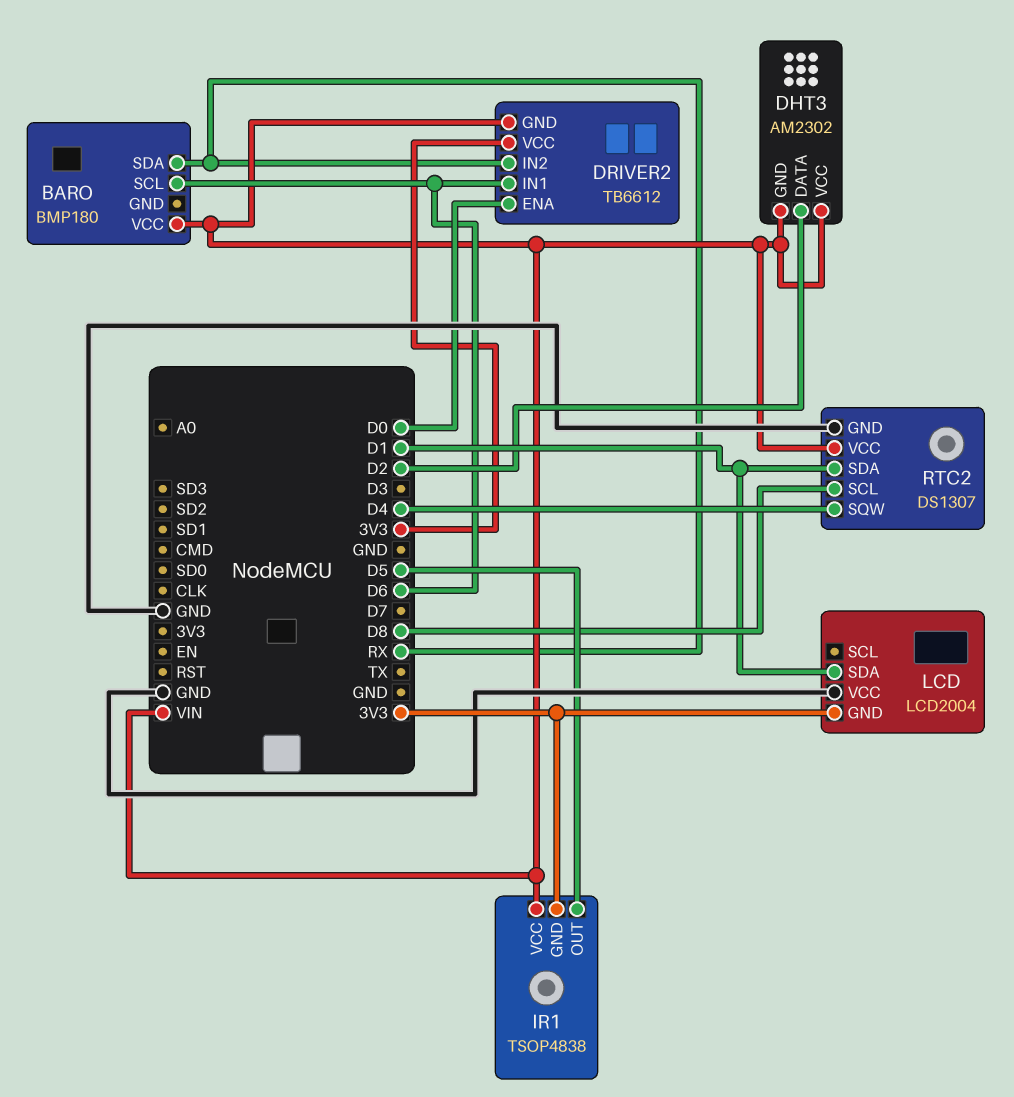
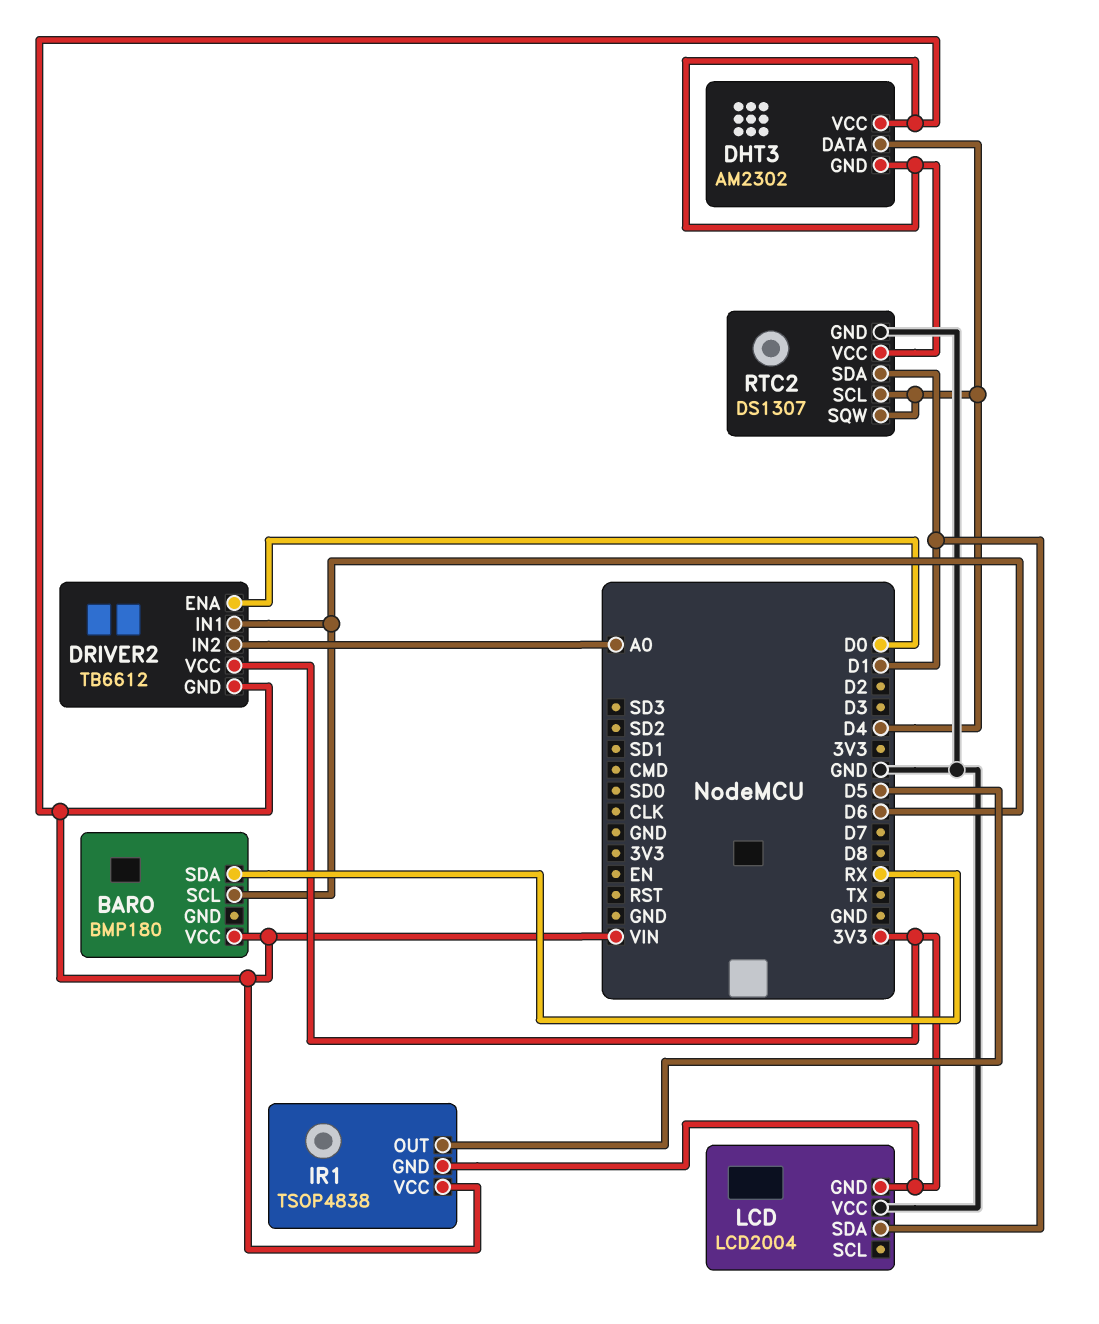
DHT3 pin DATA: D2 -> D4
DRIVER2 pin IN2: RX -> A0
RTC2 pin SCL: D8 -> D4

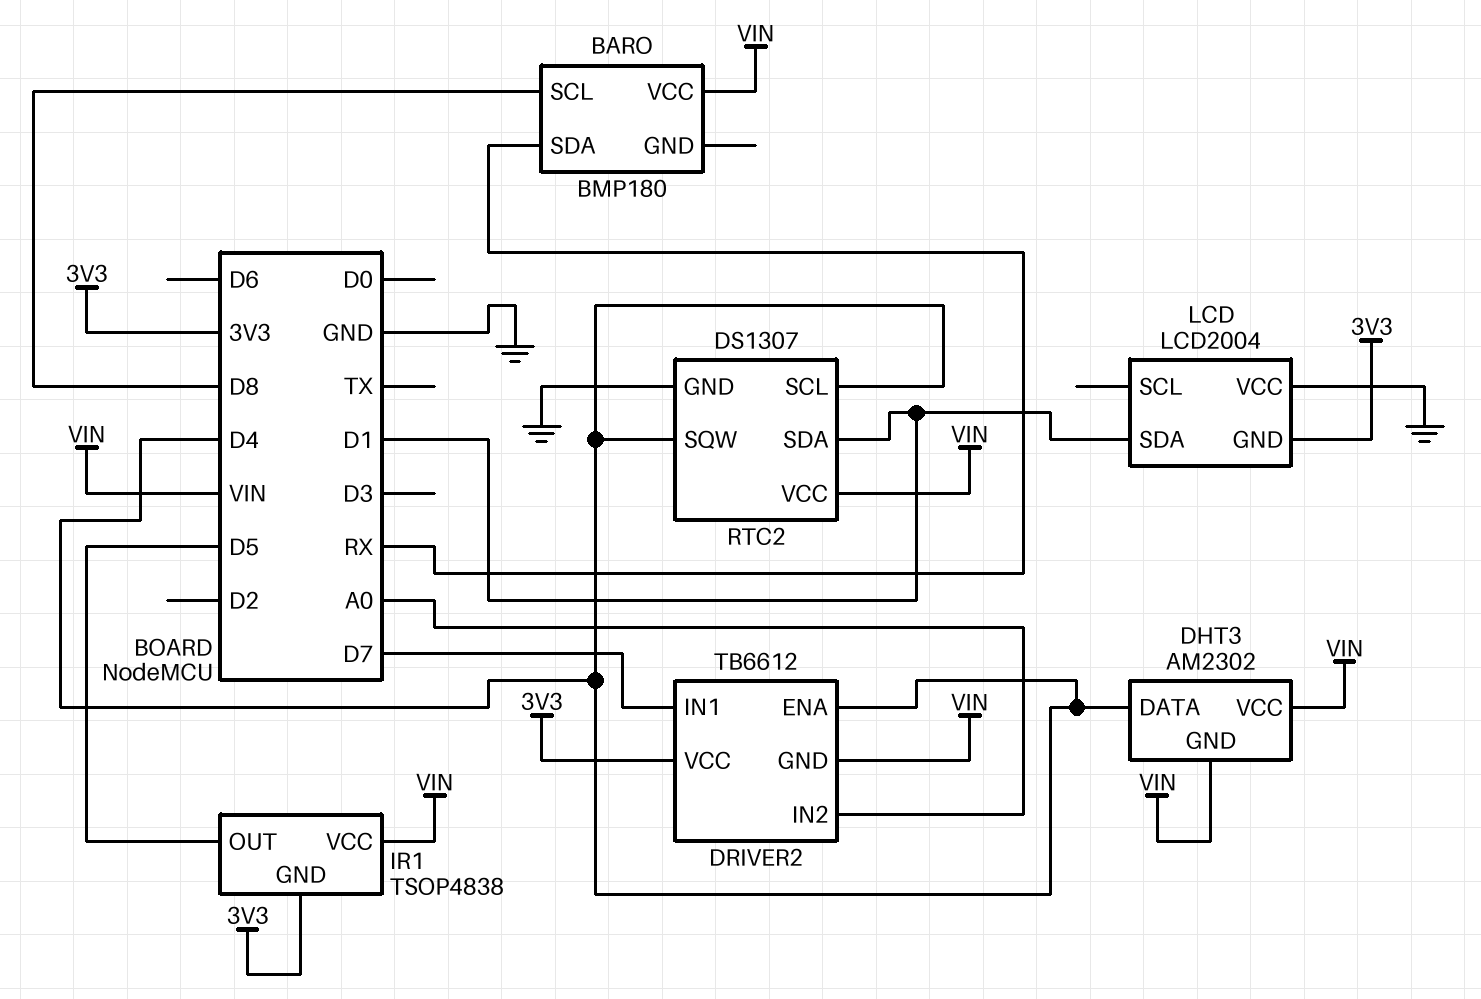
BARO pin SCL: D6 -> D8
DRIVER2 pin ENA: D0 -> D4
DRIVER2 pin IN1: D6 -> D7

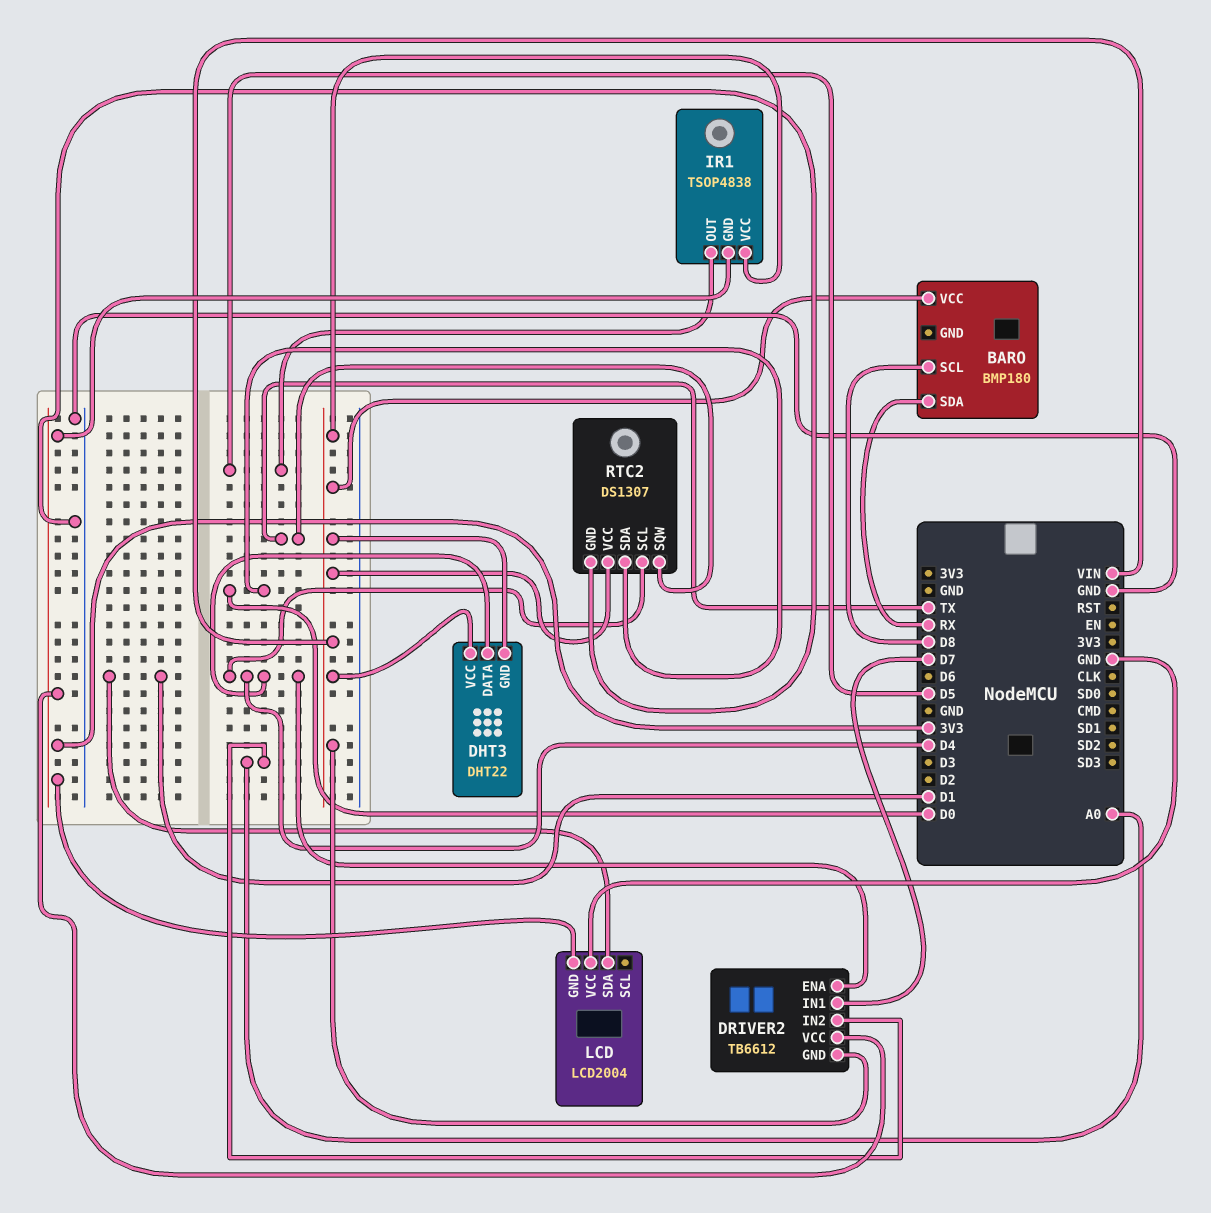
DHT3: AM2302 -> DHT22
RTC2 pin SDA: D1 -> D0
RTC2 pin SQW: D4 -> TX

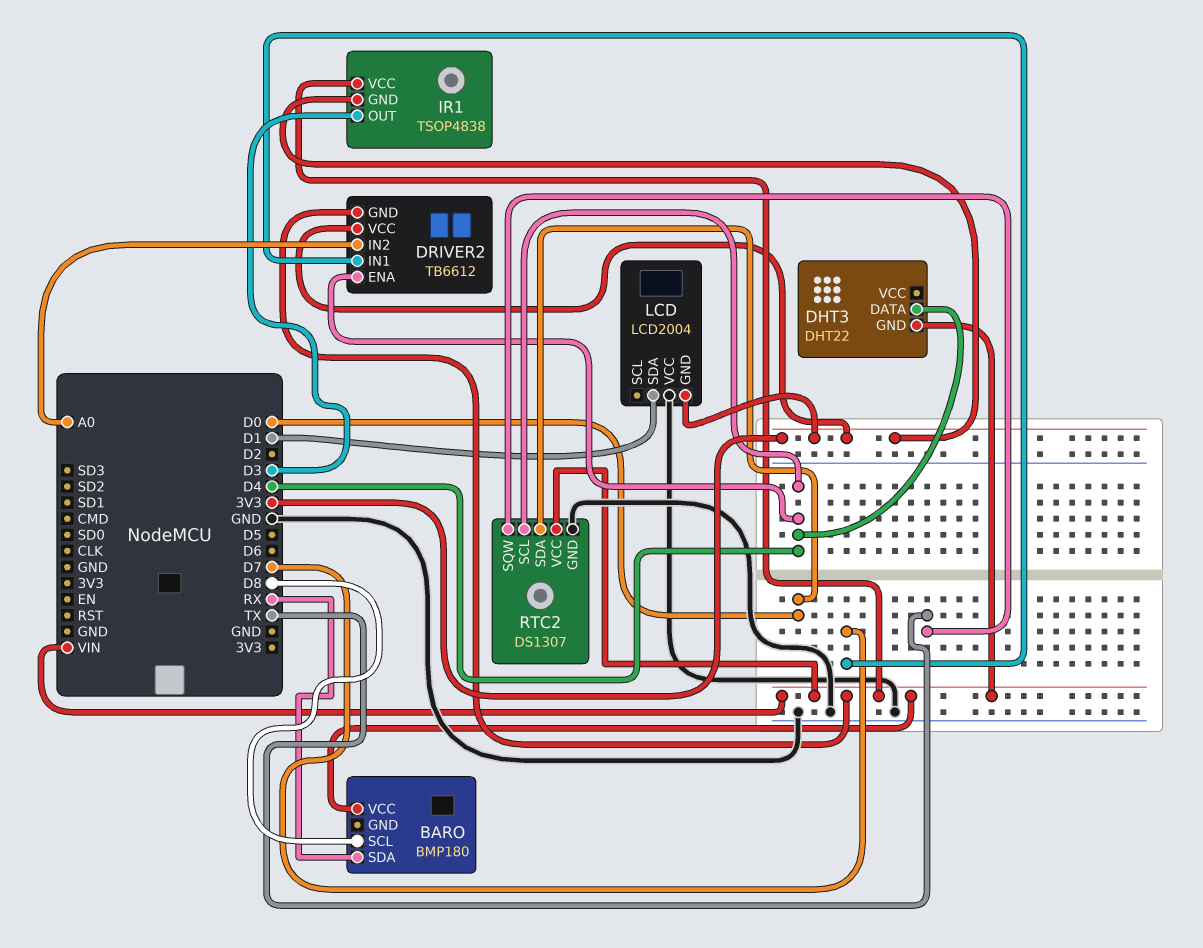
DHT3 pin VCC: VIN -> none
IR1 pin OUT: D5 -> D3

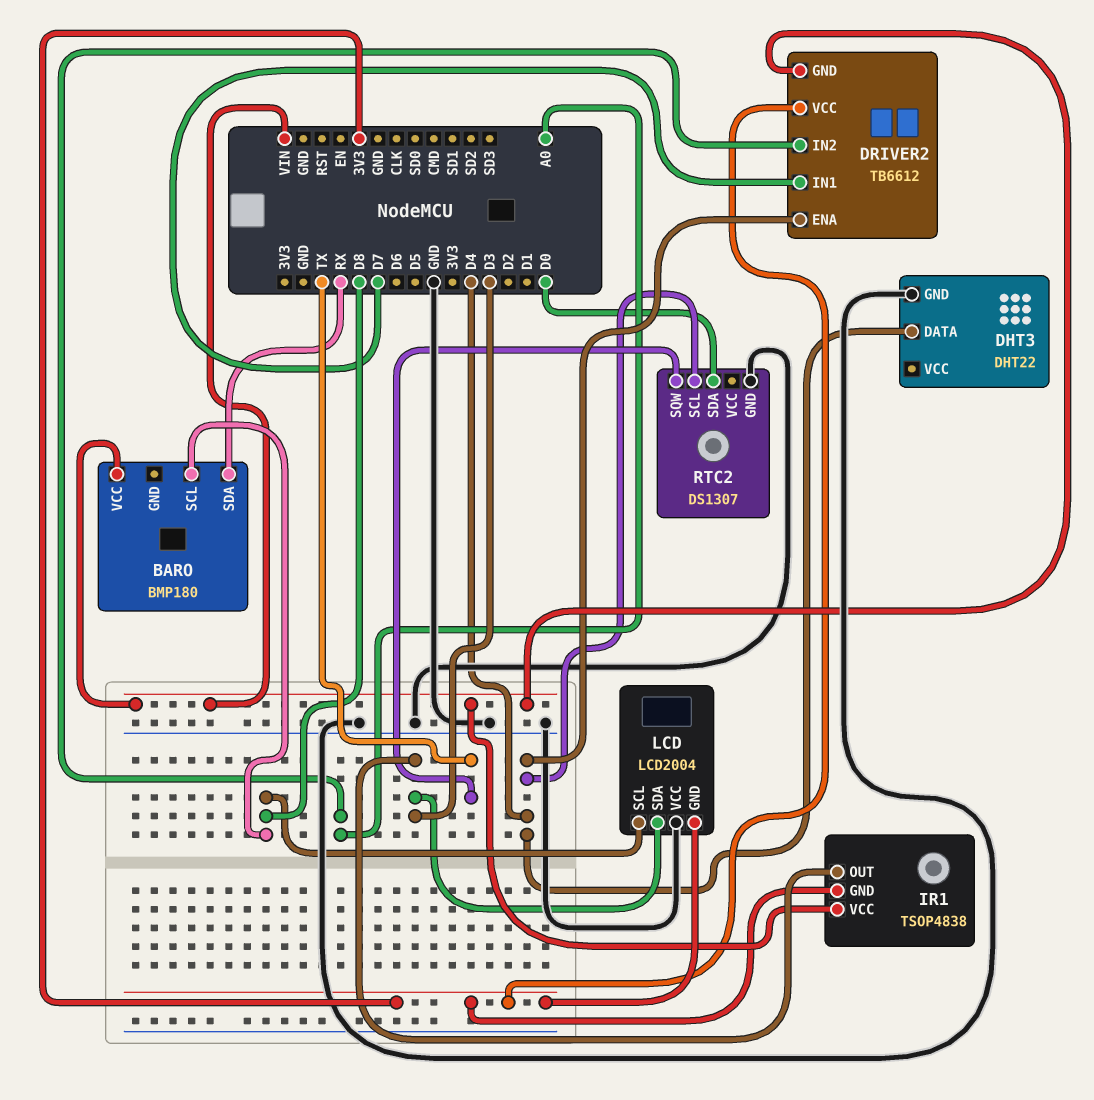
DHT3 pin GND: VIN -> GND
LCD pin SCL: none -> D8
LCD pin SDA: D1 -> D3
RTC2 pin VCC: VIN -> none

